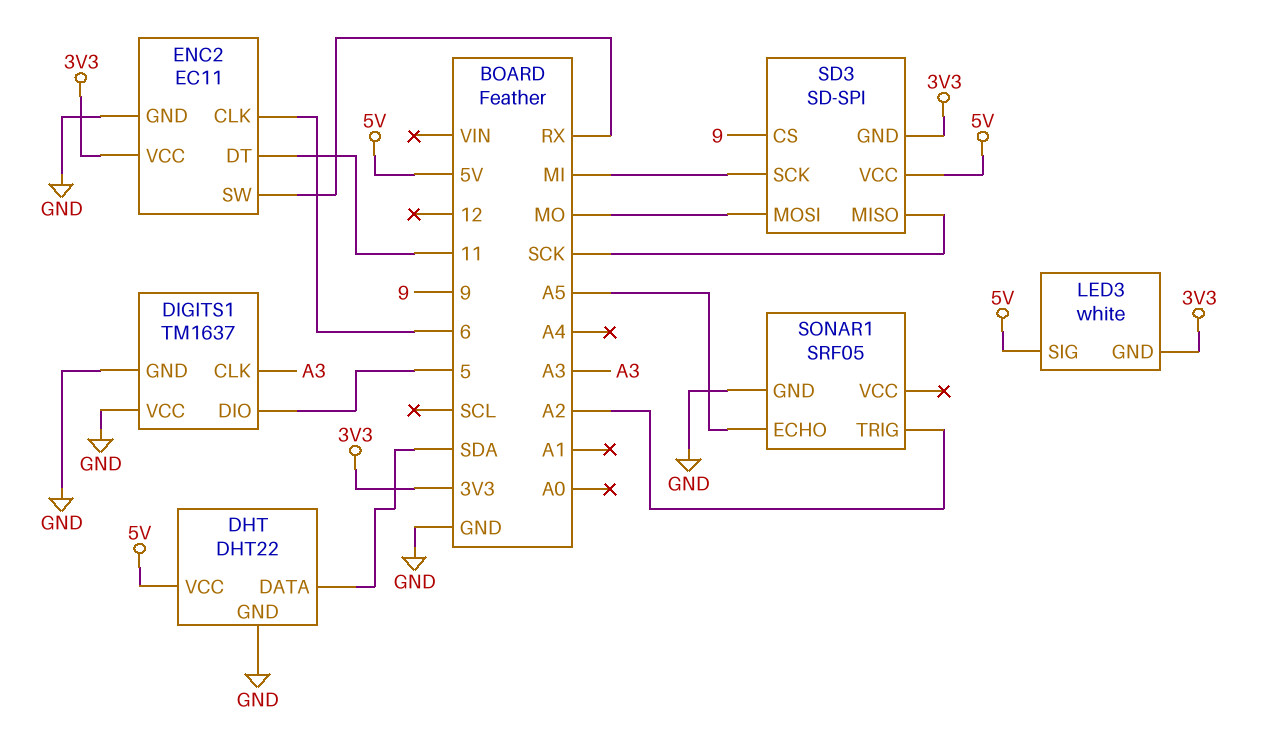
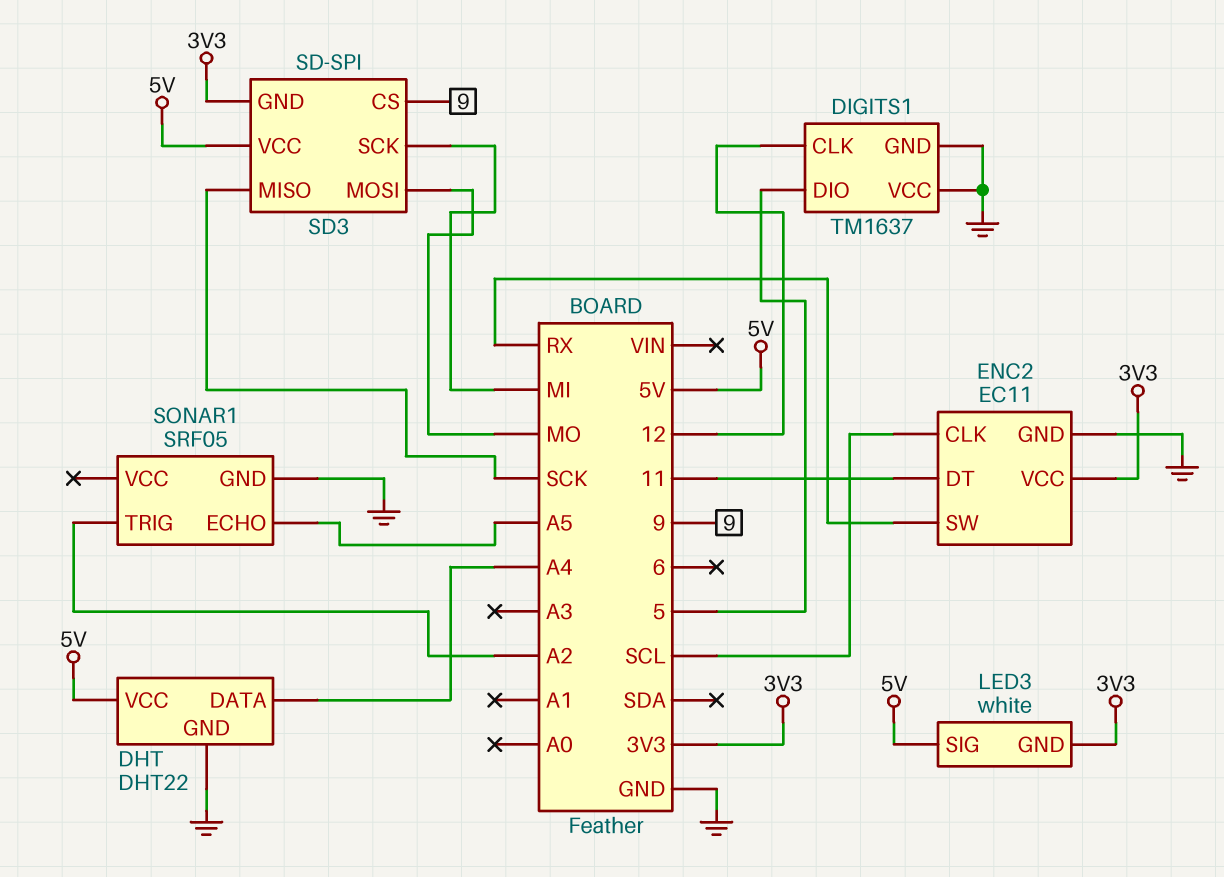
DHT pin DATA: SDA -> A4
DIGITS1 pin CLK: A3 -> 12
ENC2 pin CLK: 6 -> SCL

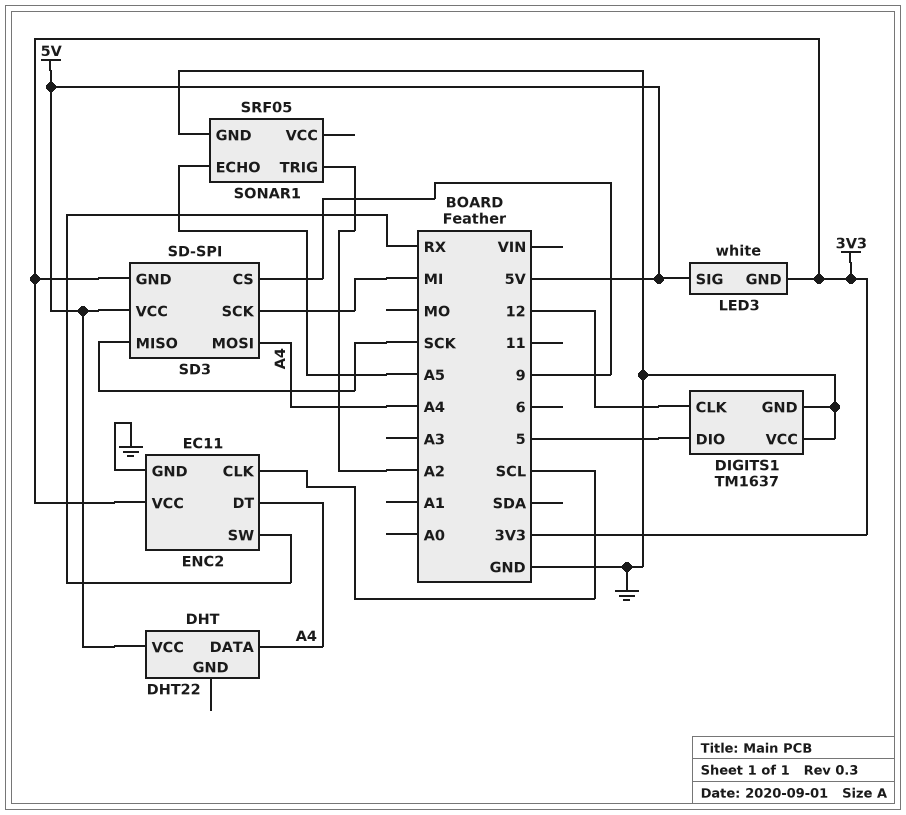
DHT pin GND: GND -> none
ENC2 pin DT: 11 -> A4
SD3 pin MOSI: MO -> A4

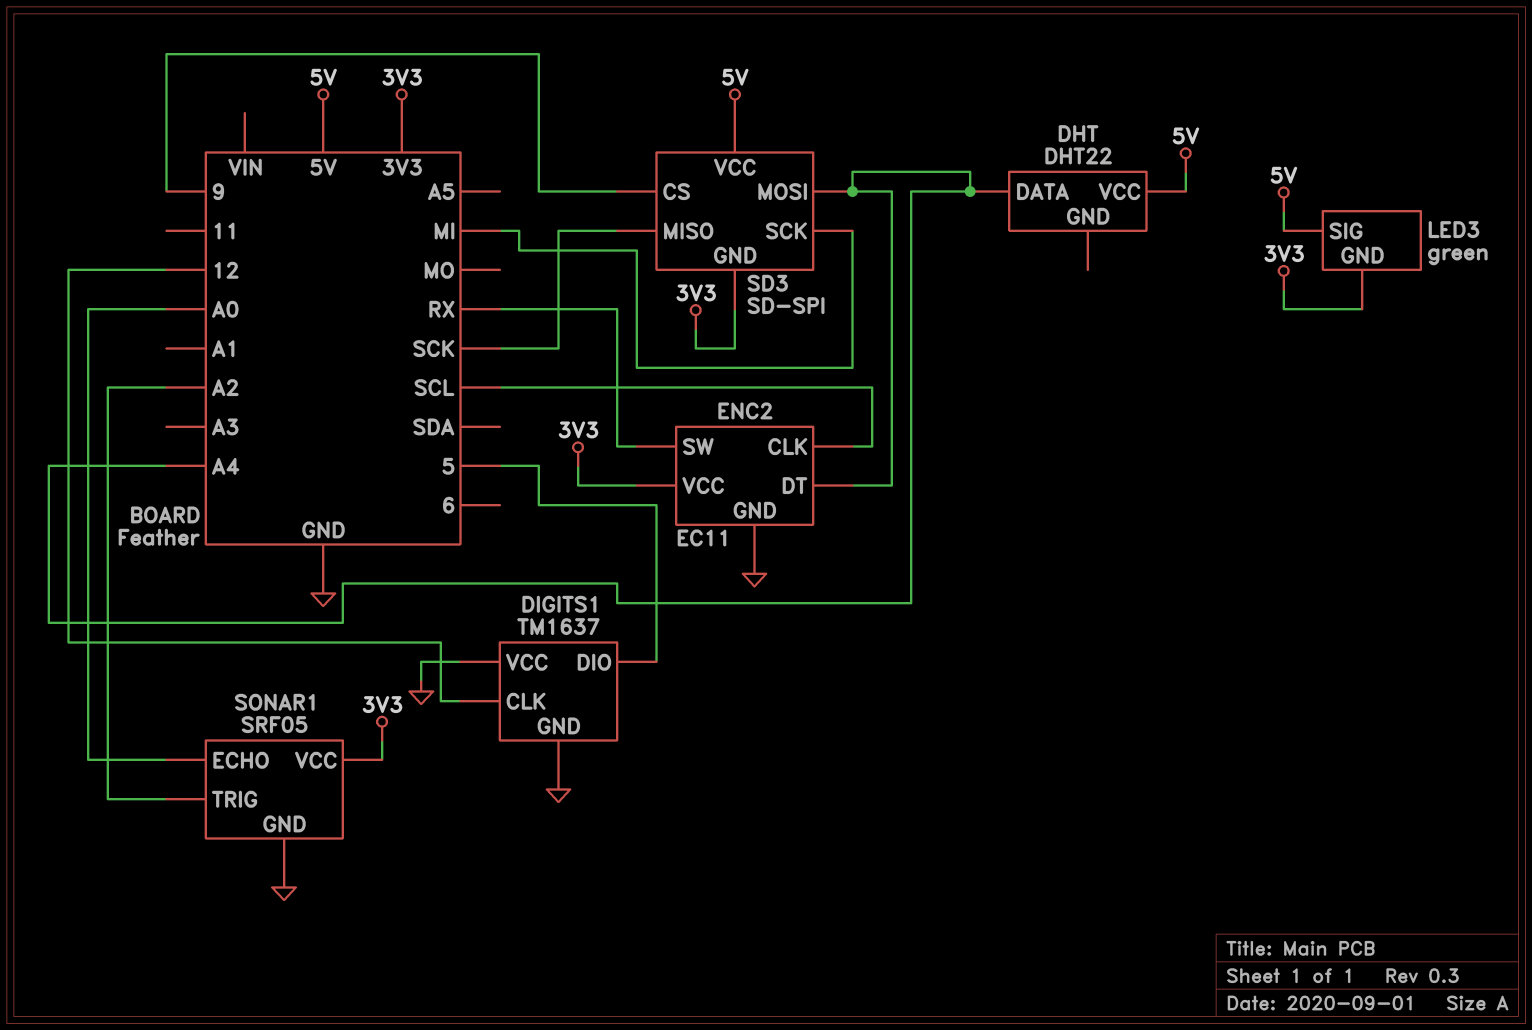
LED3: white -> green
SONAR1 pin ECHO: A5 -> A0
SONAR1 pin VCC: none -> 3V3

